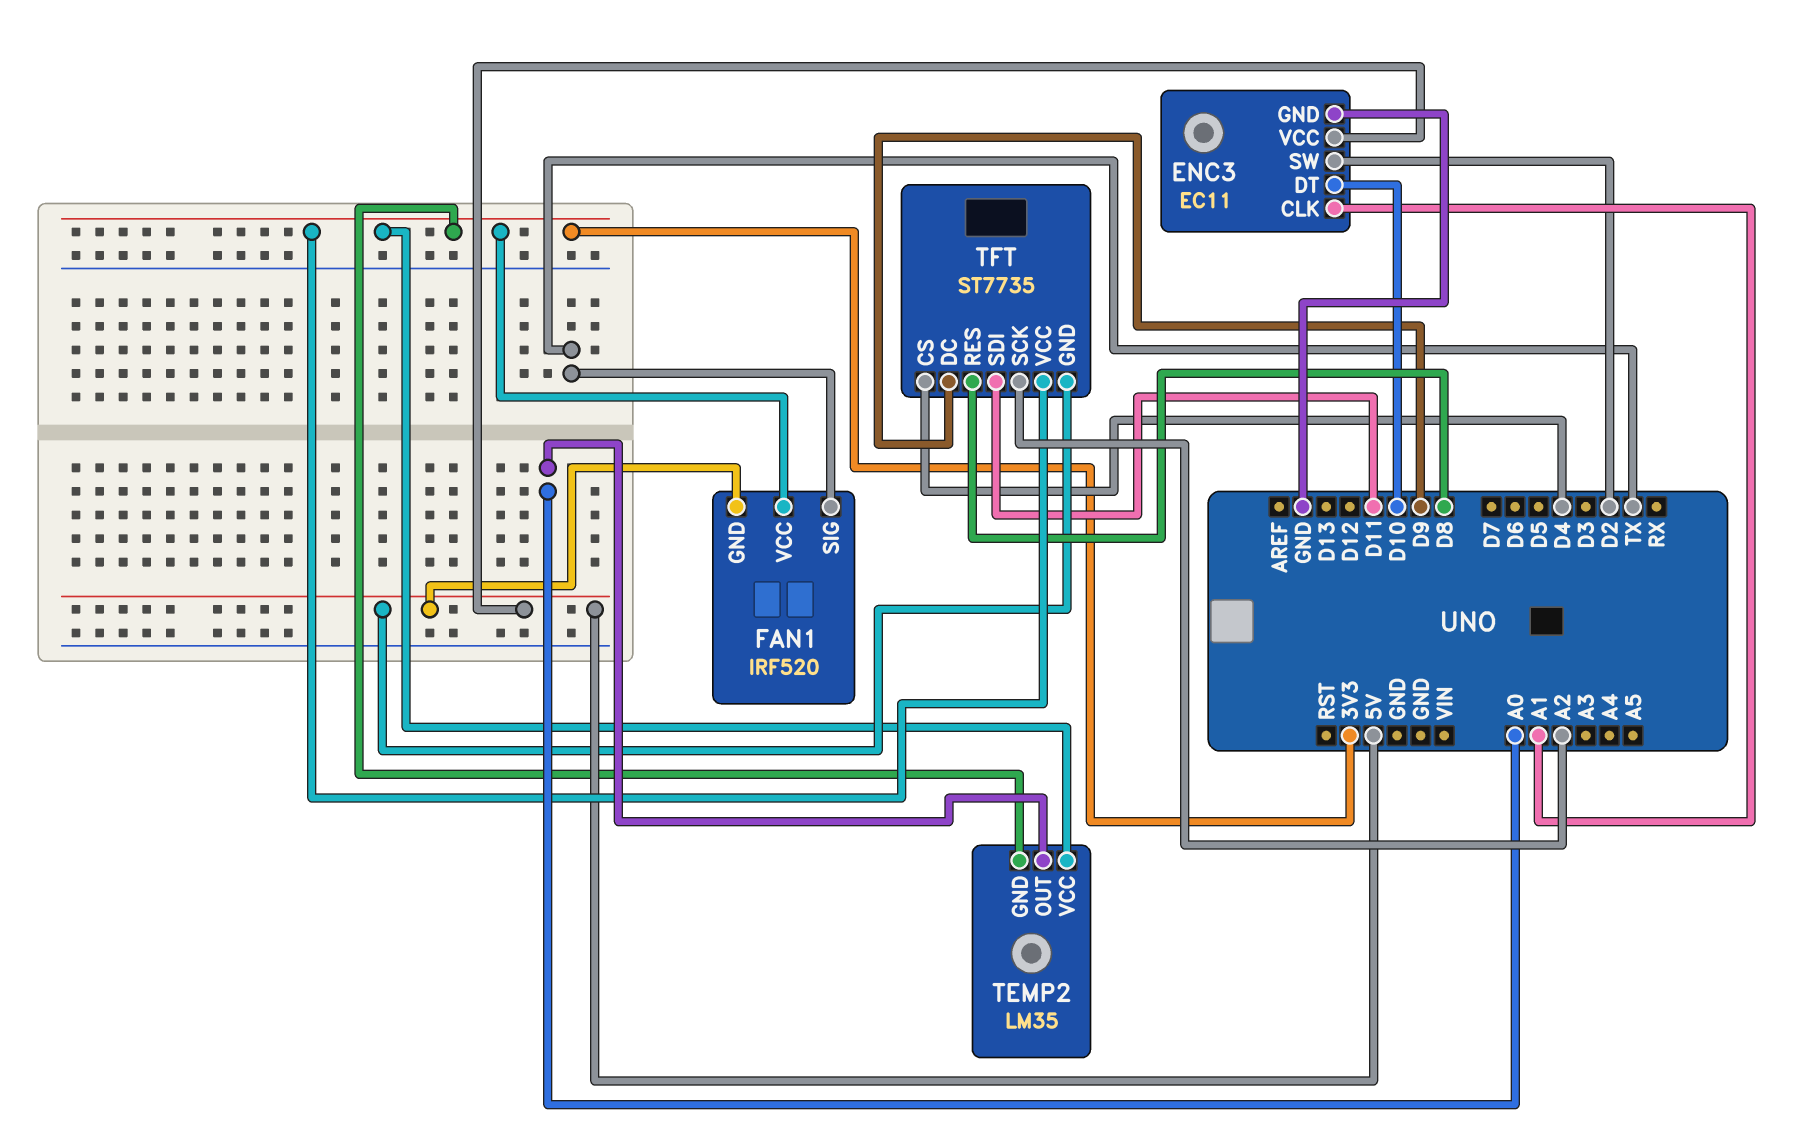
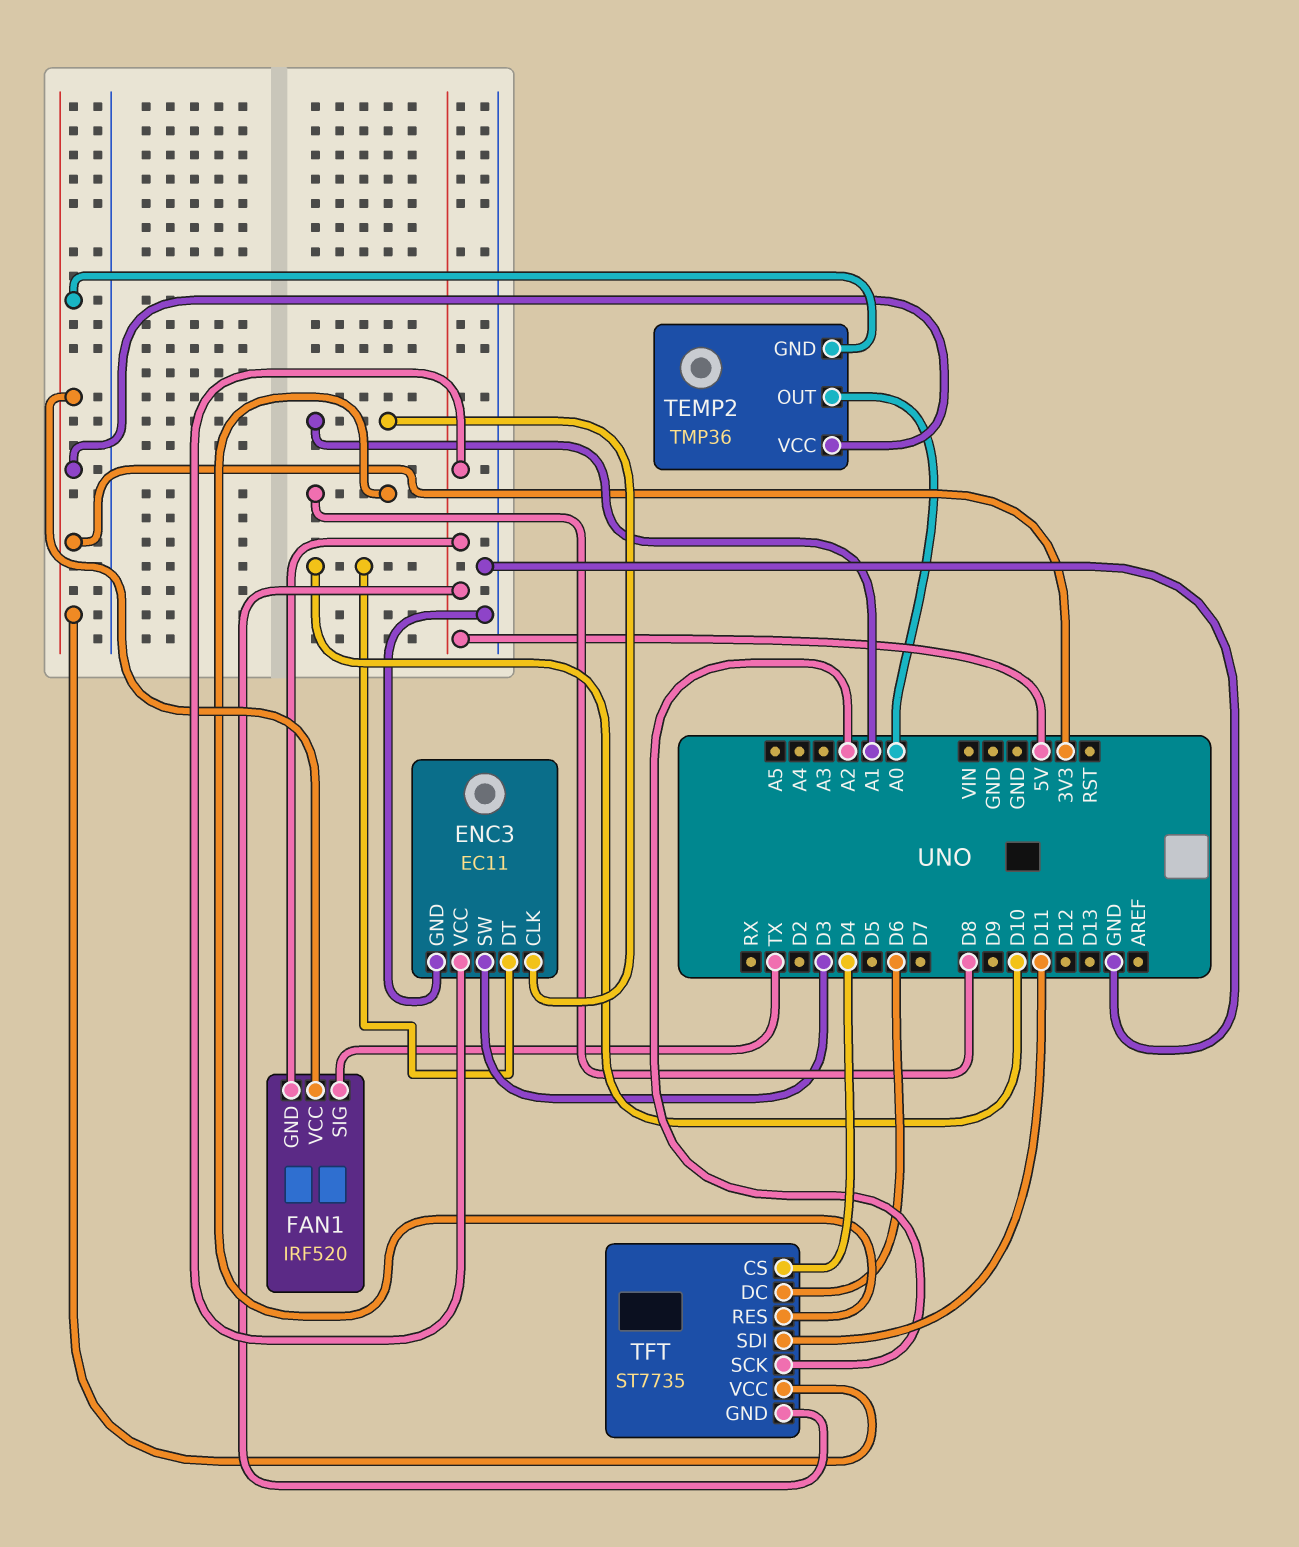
ENC3 pin SW: D2 -> D3
TEMP2: LM35 -> TMP36
TFT pin DC: D9 -> D6

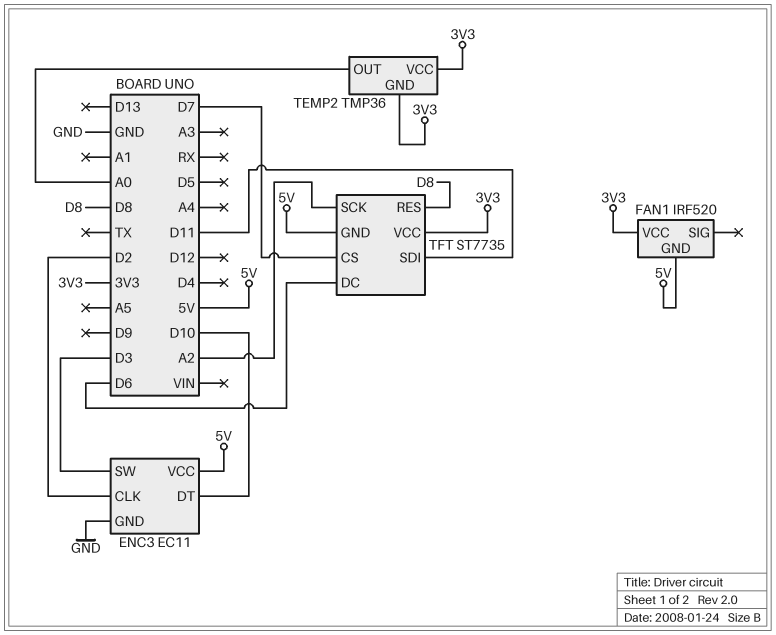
ENC3 pin CLK: A1 -> D2
FAN1 pin SIG: TX -> none
TFT pin CS: D4 -> D7

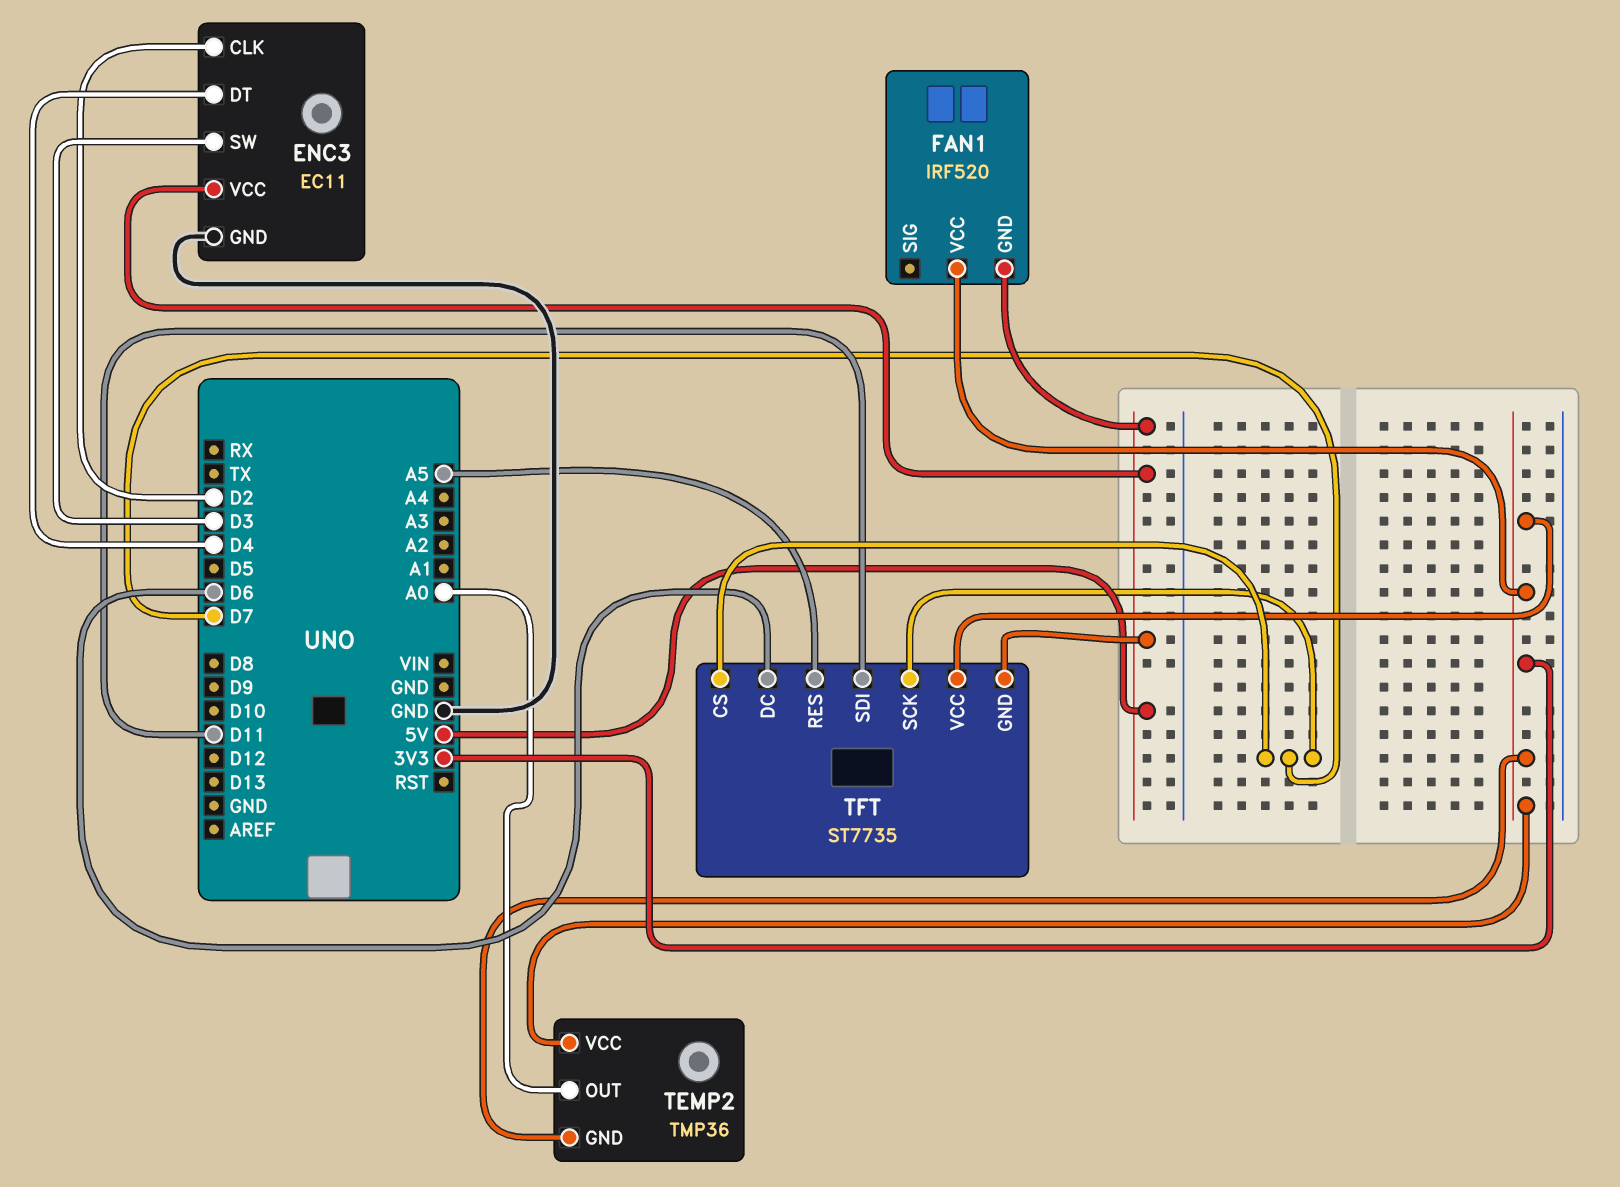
ENC3 pin DT: D10 -> D4
TFT pin RES: D8 -> A5
TFT pin SCK: A2 -> D7

